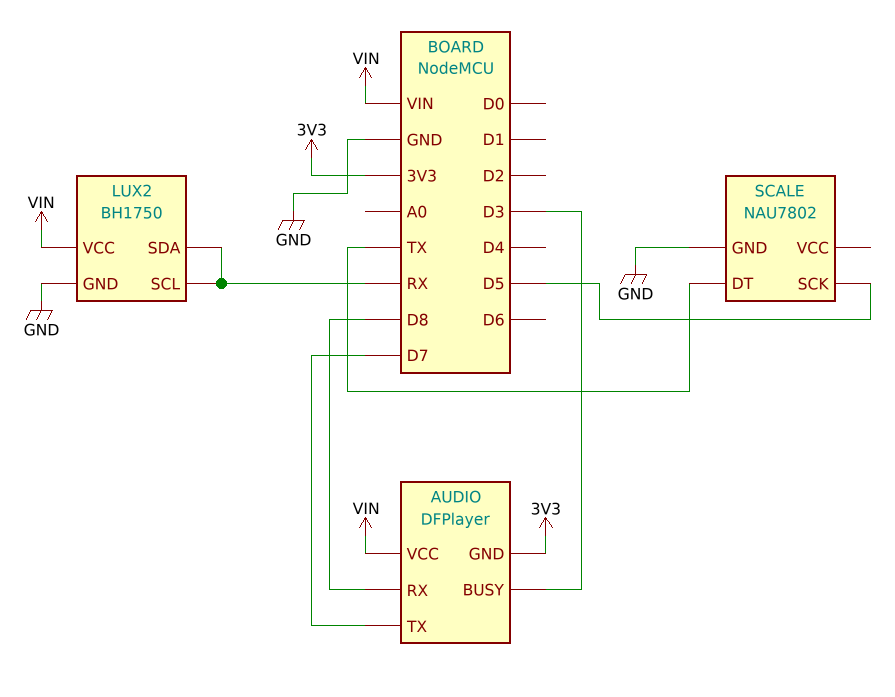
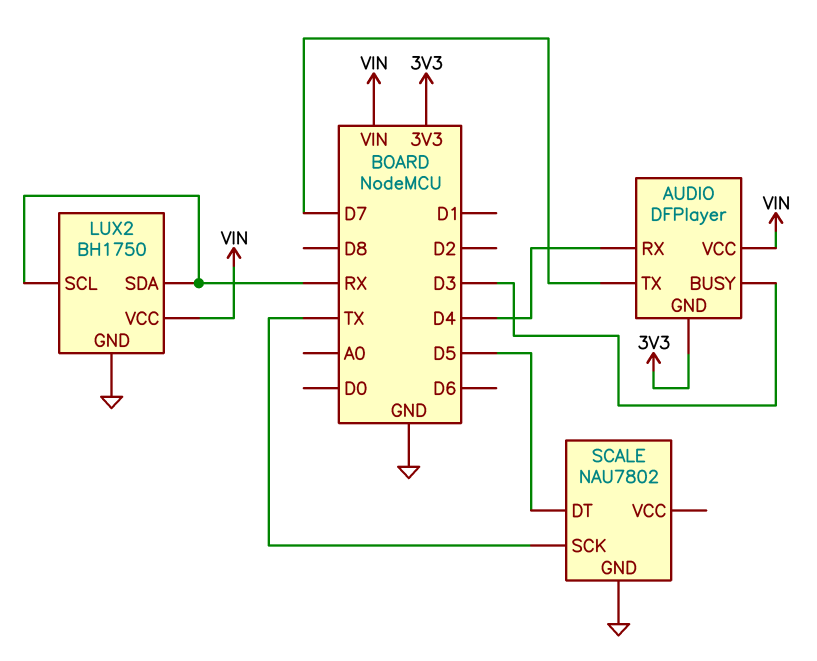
AUDIO pin RX: D8 -> D4
SCALE pin DT: TX -> D5
SCALE pin SCK: D5 -> TX

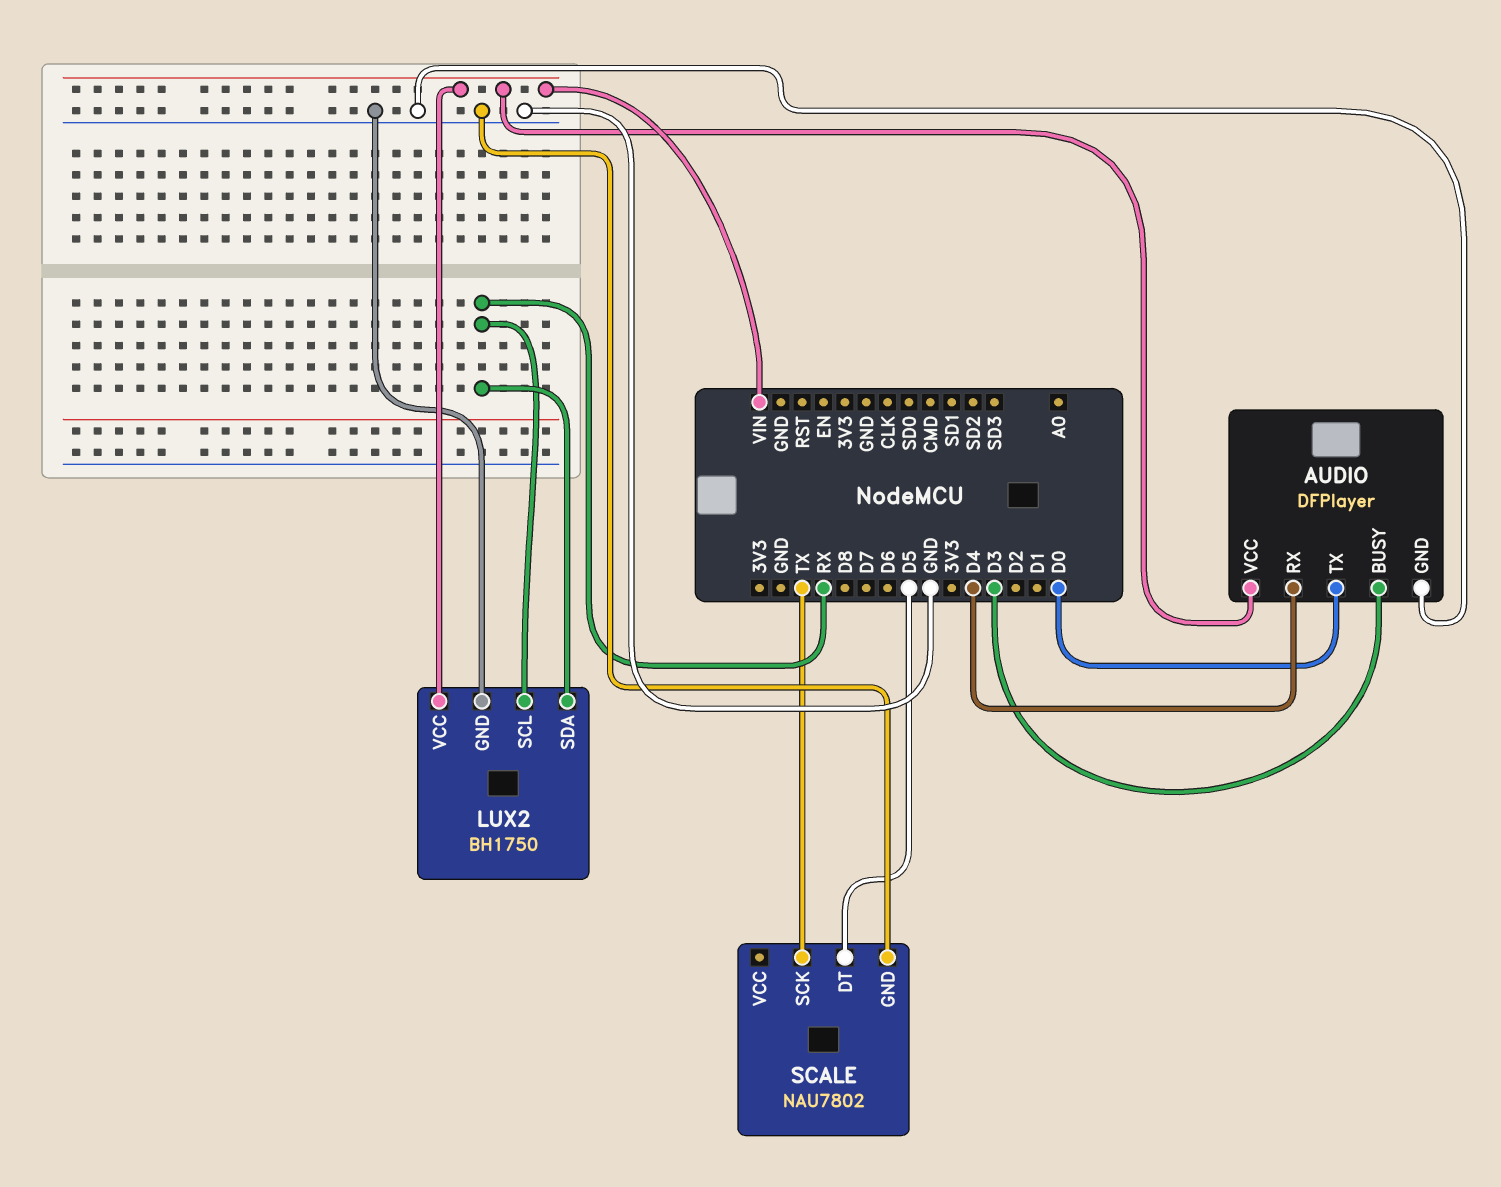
AUDIO pin GND: 3V3 -> GND
AUDIO pin TX: D7 -> D0

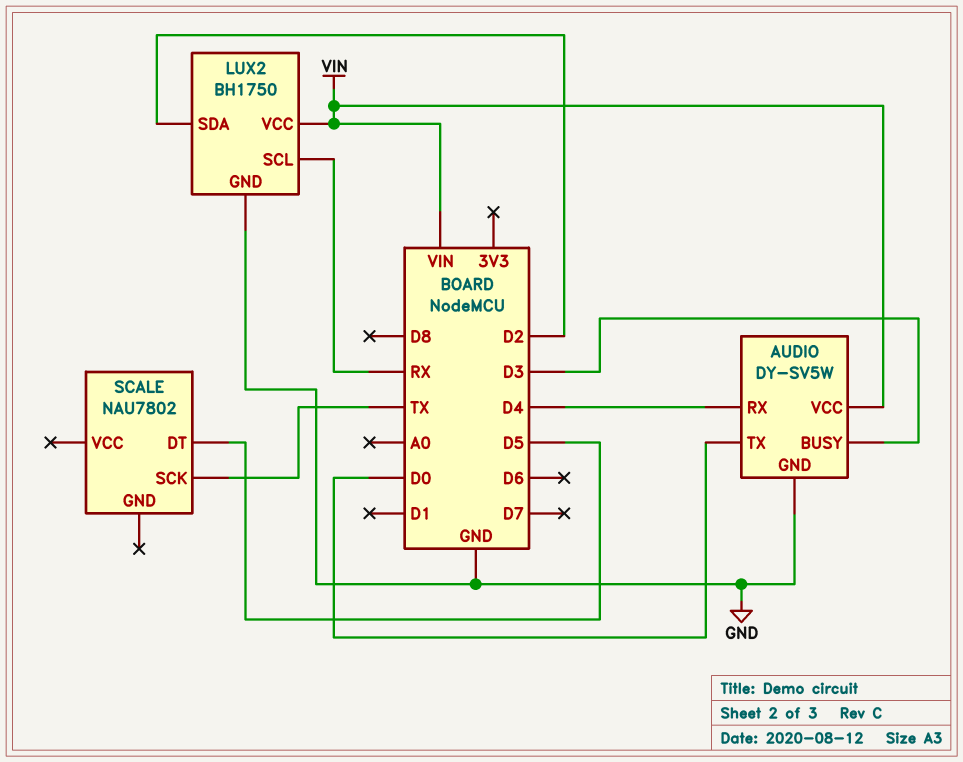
AUDIO: DFPlayer -> DY-SV5W
LUX2 pin SDA: RX -> D2
SCALE pin GND: GND -> none

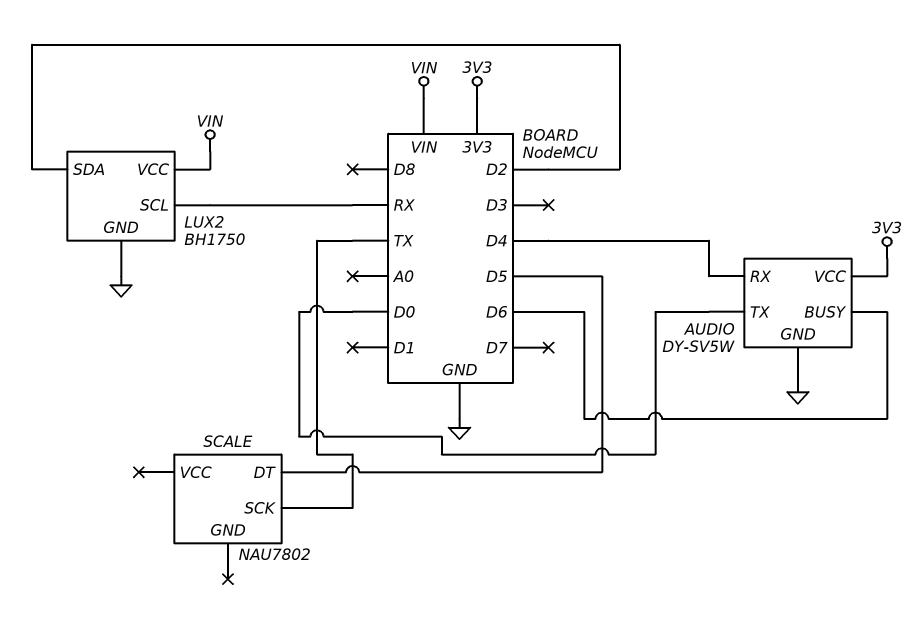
AUDIO pin BUSY: D3 -> D6
AUDIO pin VCC: VIN -> 3V3

